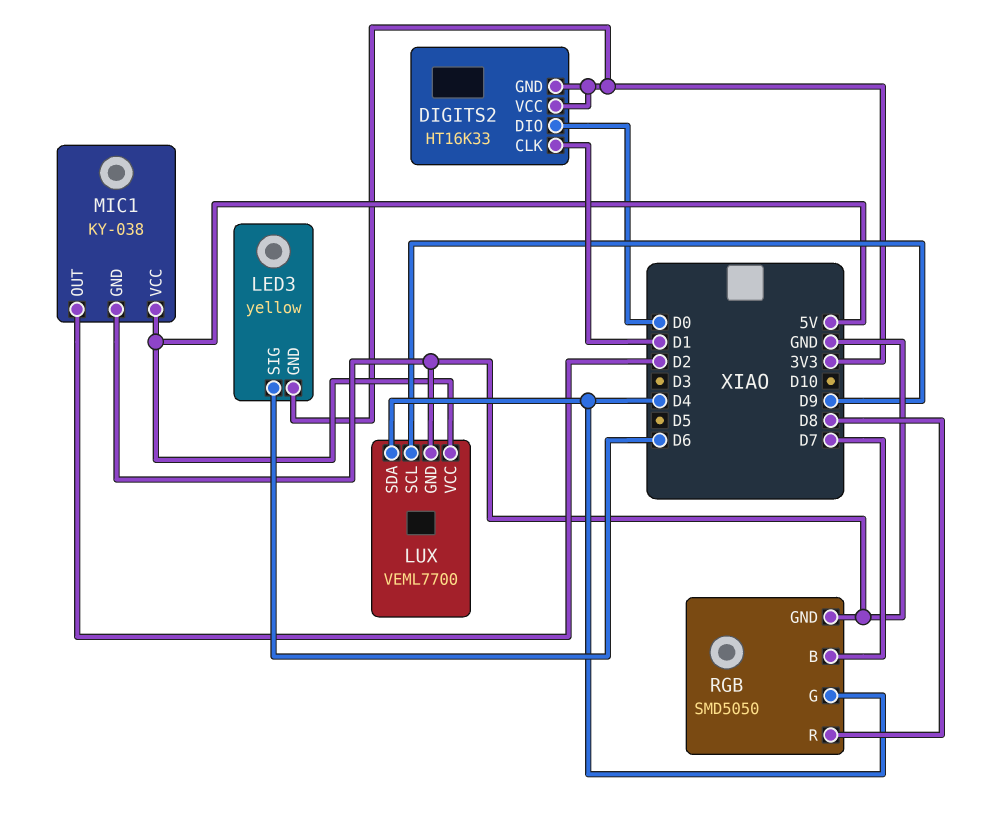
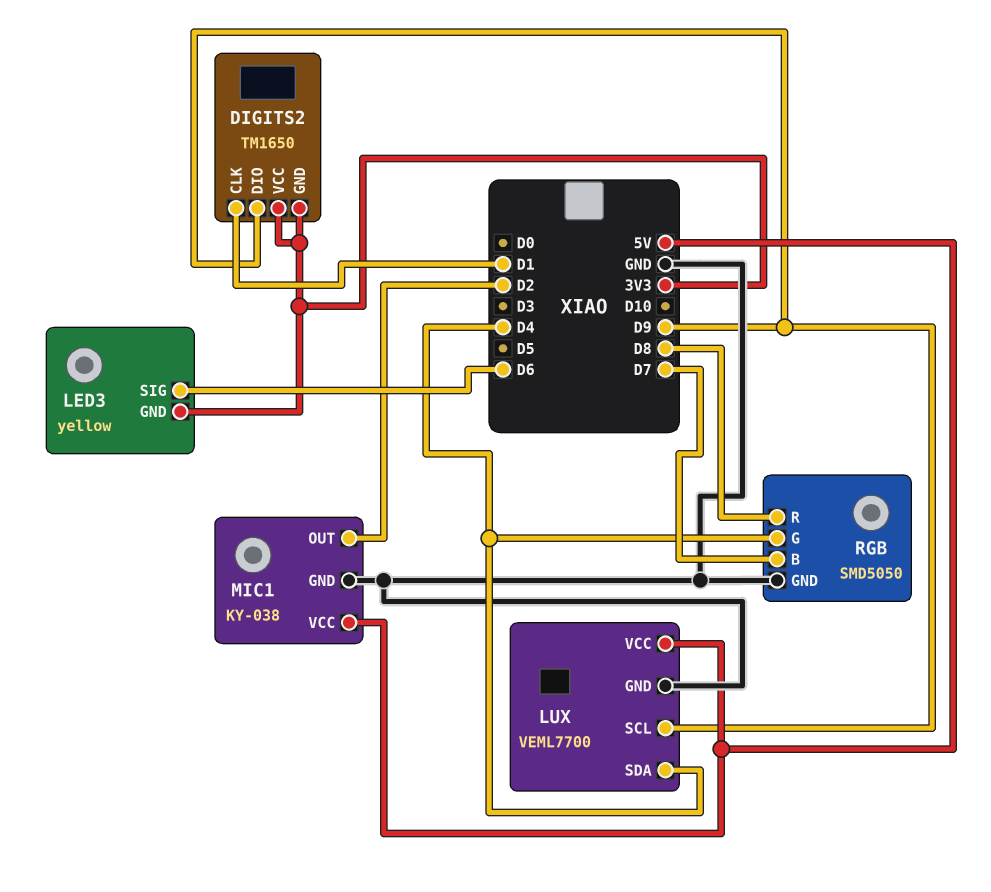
DIGITS2: HT16K33 -> TM1650
DIGITS2 pin DIO: D0 -> D9

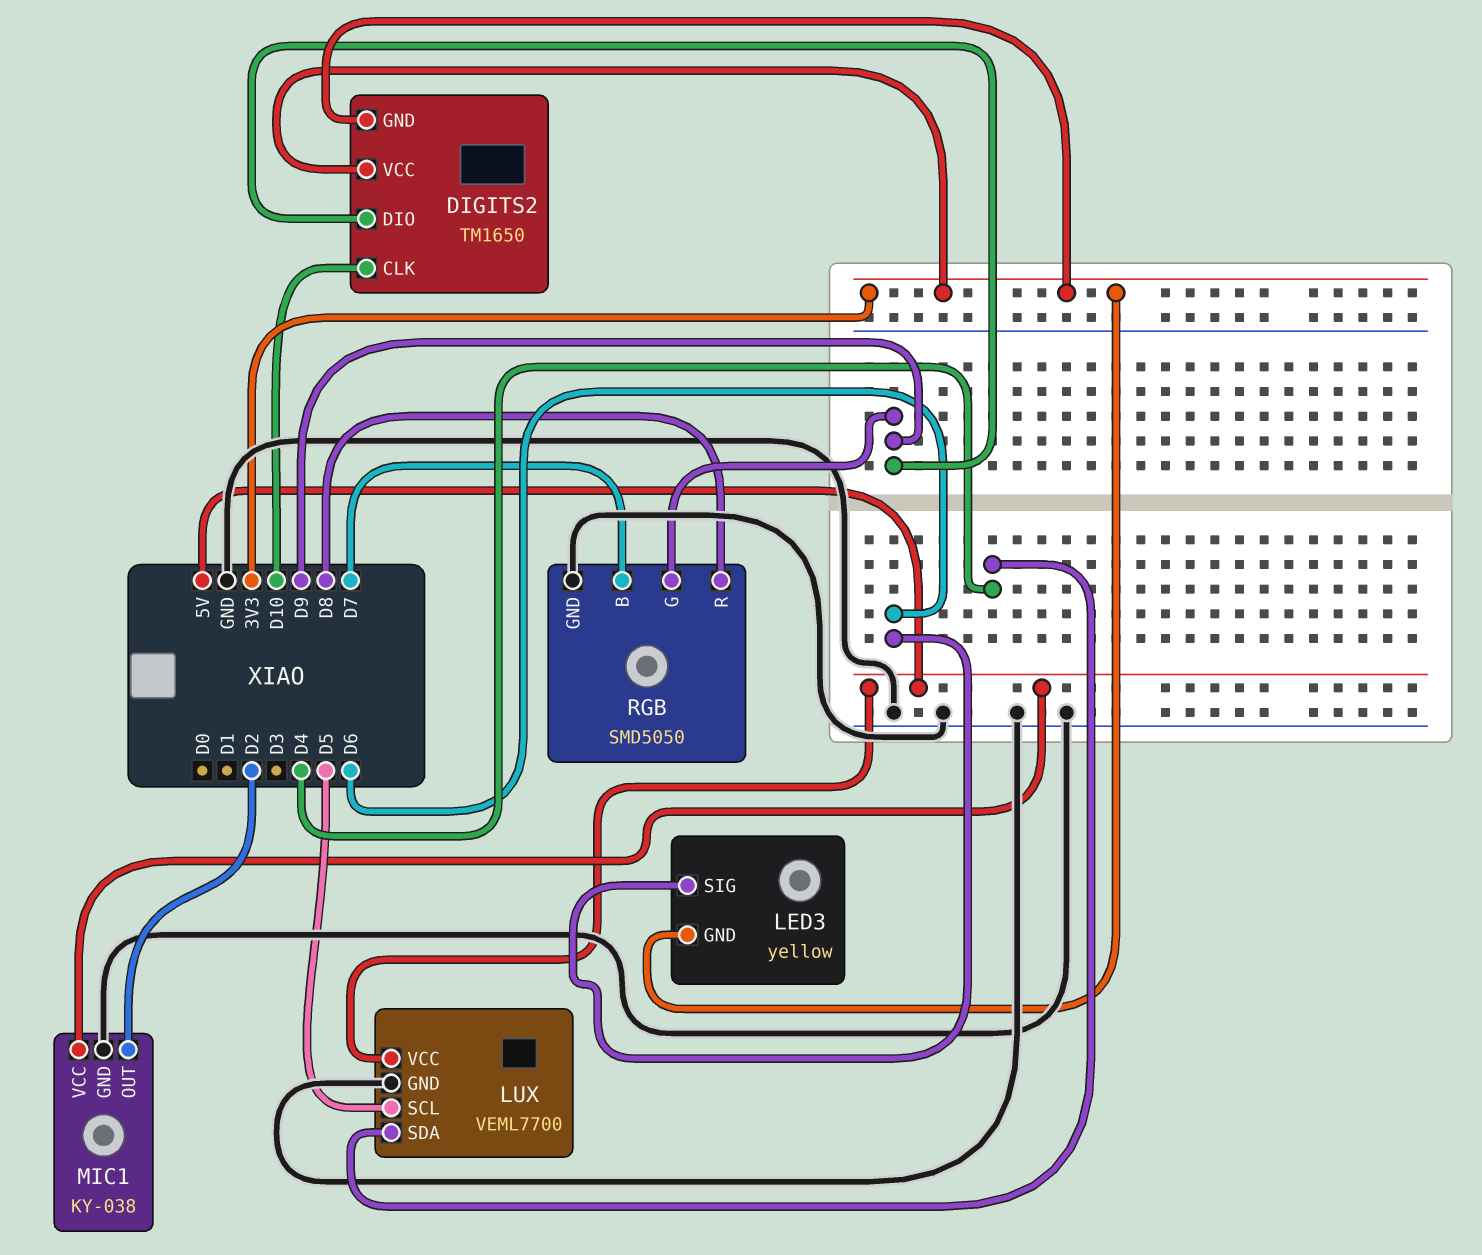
DIGITS2 pin CLK: D1 -> D10
LUX pin SCL: D9 -> D5
RGB pin G: D4 -> D9

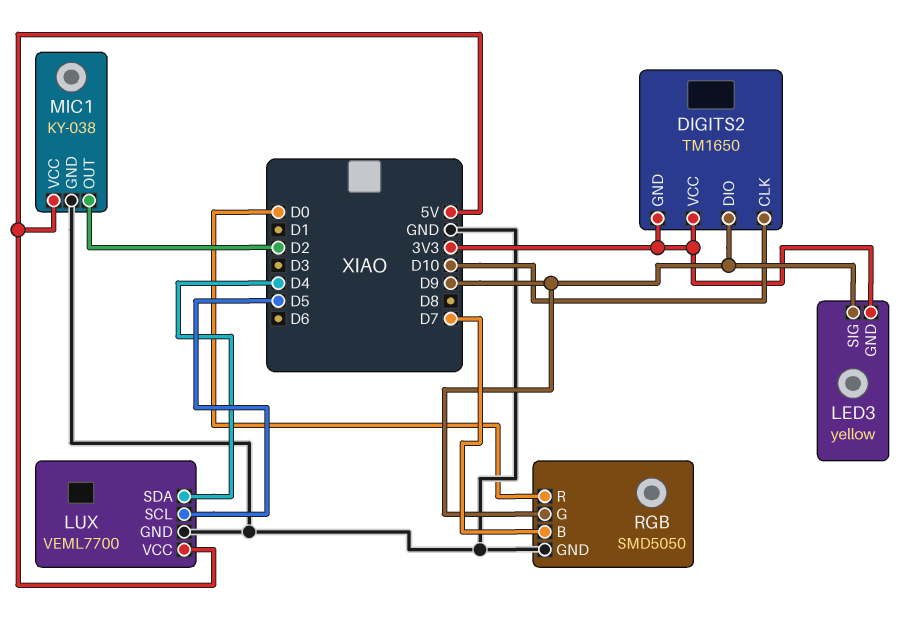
LED3 pin SIG: D6 -> D9
RGB pin R: D8 -> D0

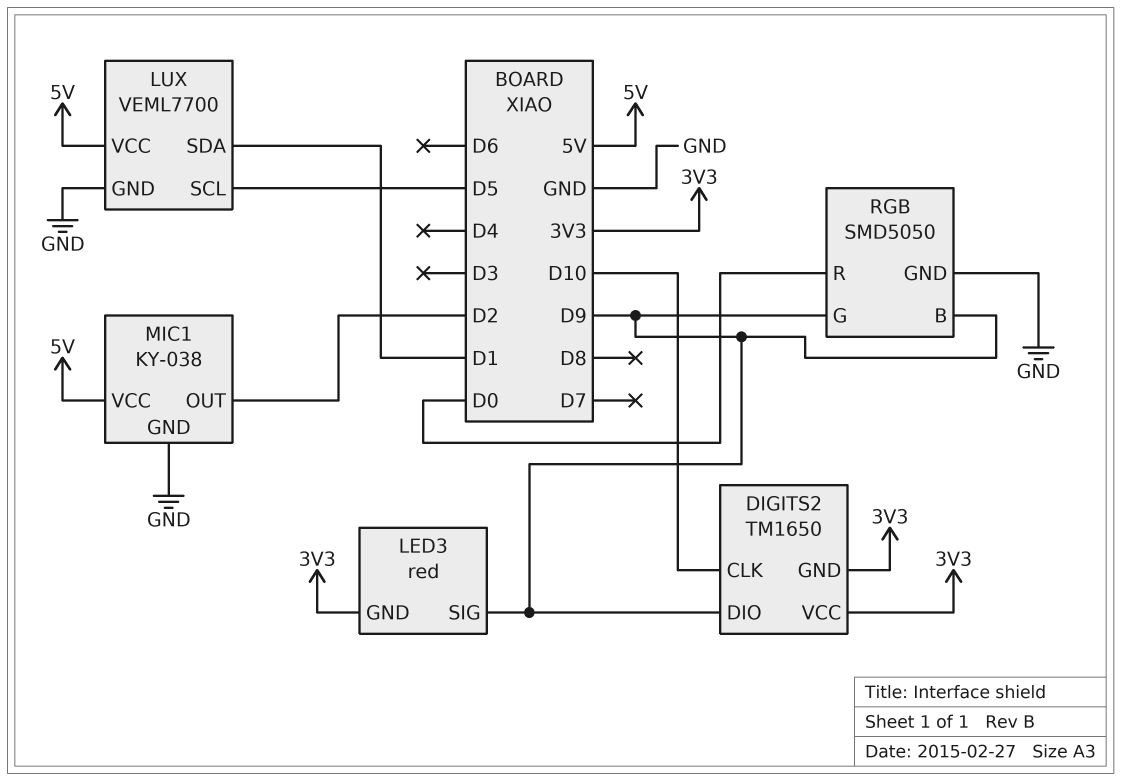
LED3: yellow -> red
LUX pin SDA: D4 -> D1
RGB pin B: D7 -> D9

